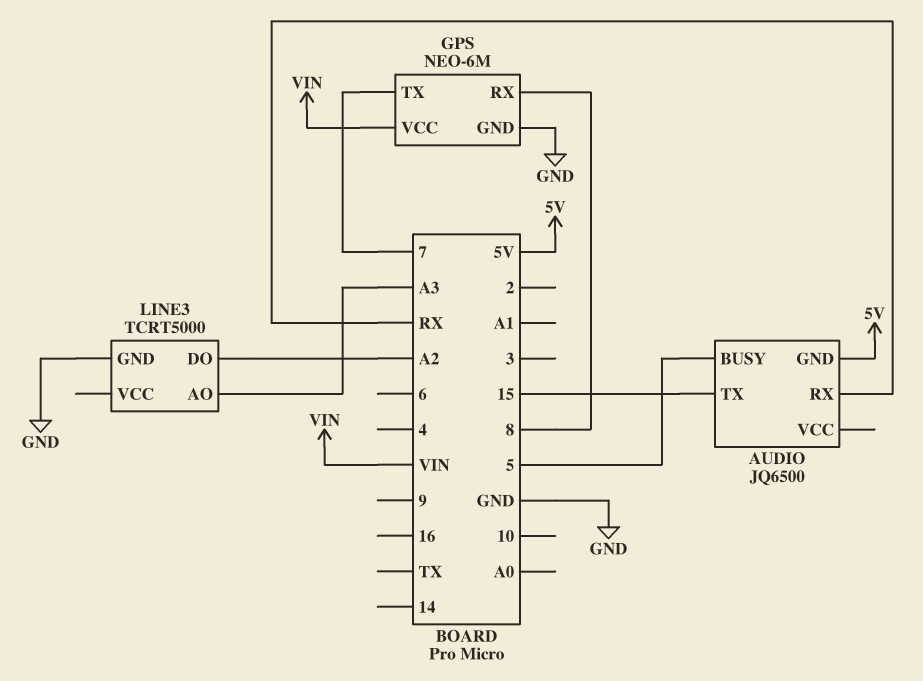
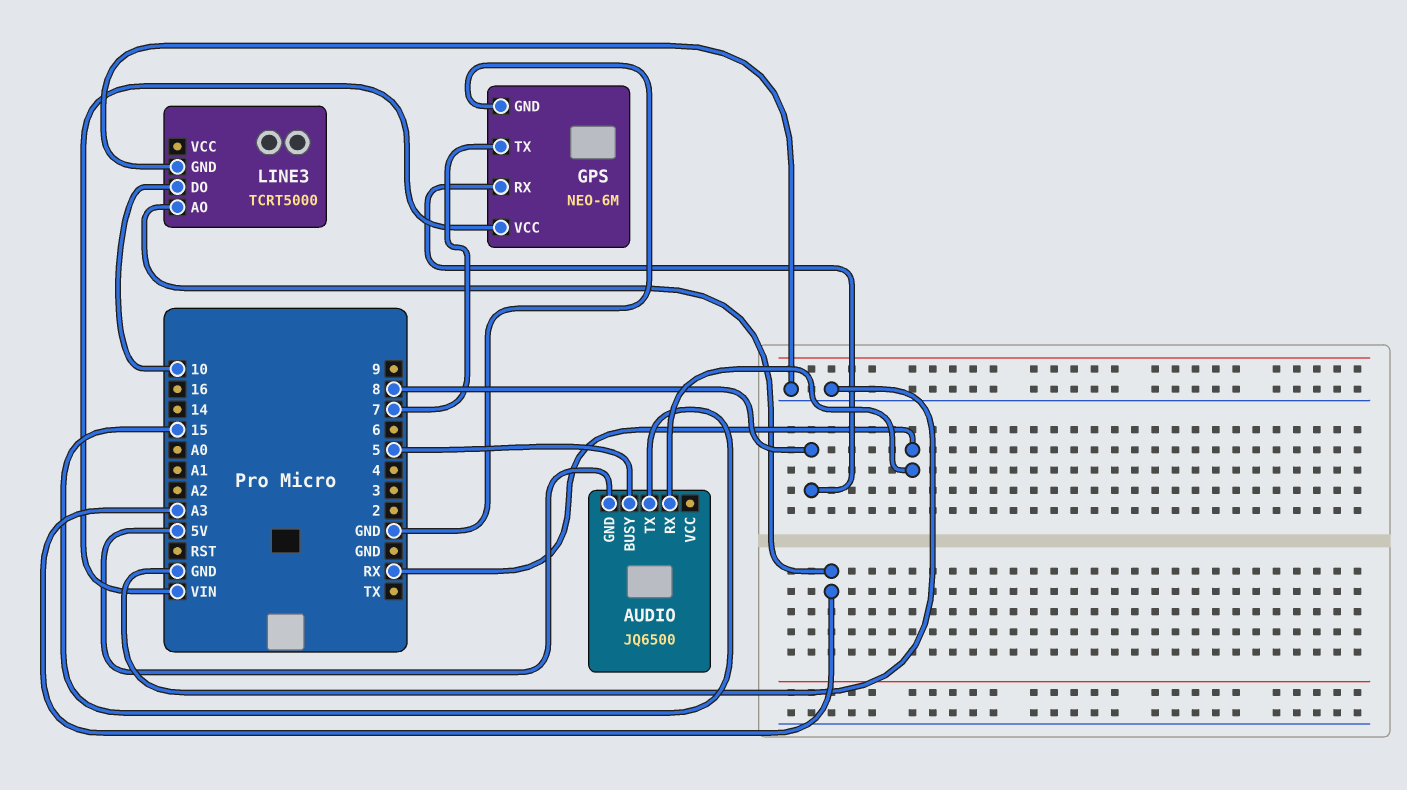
LINE3 pin DO: A2 -> 10

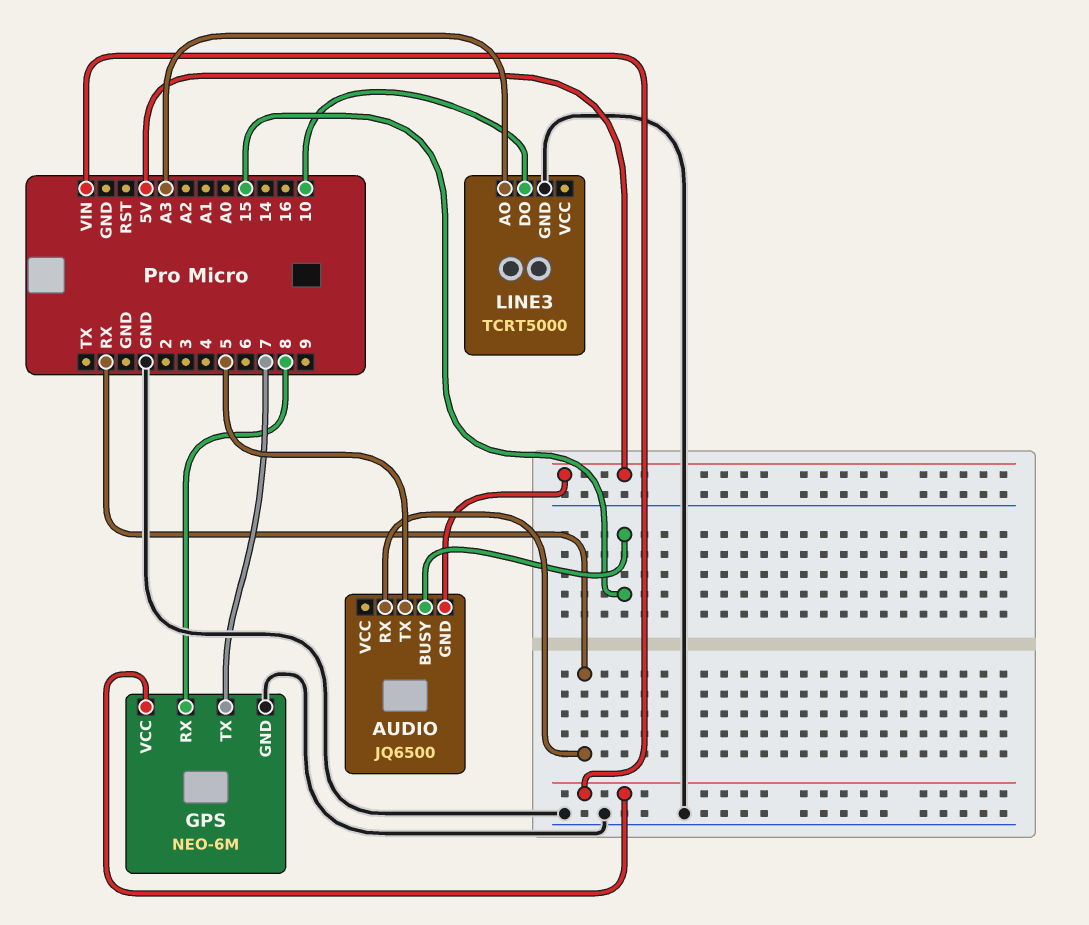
AUDIO pin BUSY: 5 -> 15
AUDIO pin TX: 15 -> 5

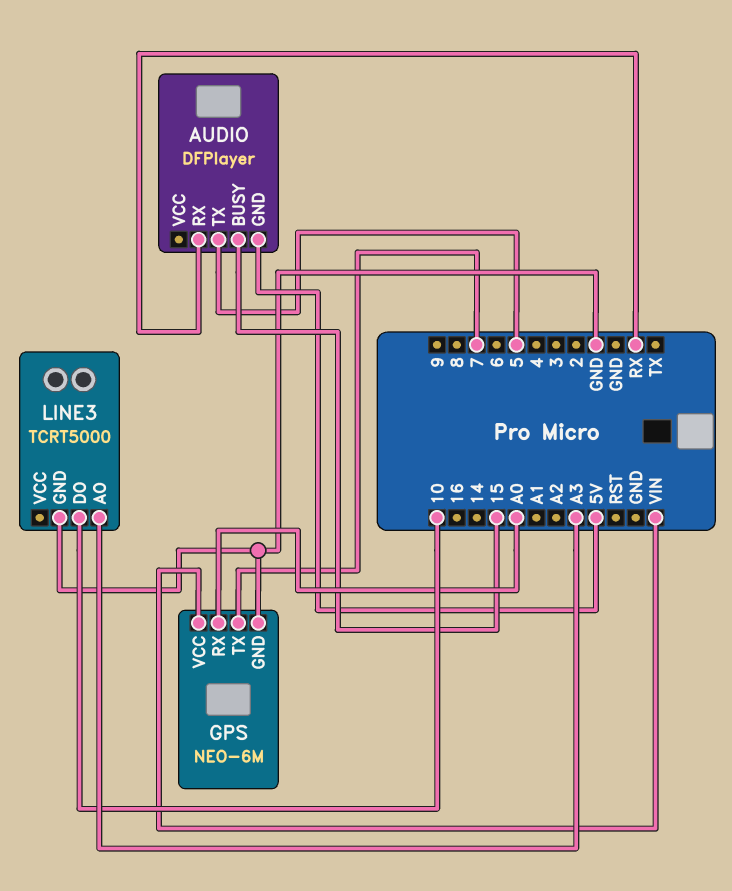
AUDIO: JQ6500 -> DFPlayer
GPS pin RX: 8 -> A0

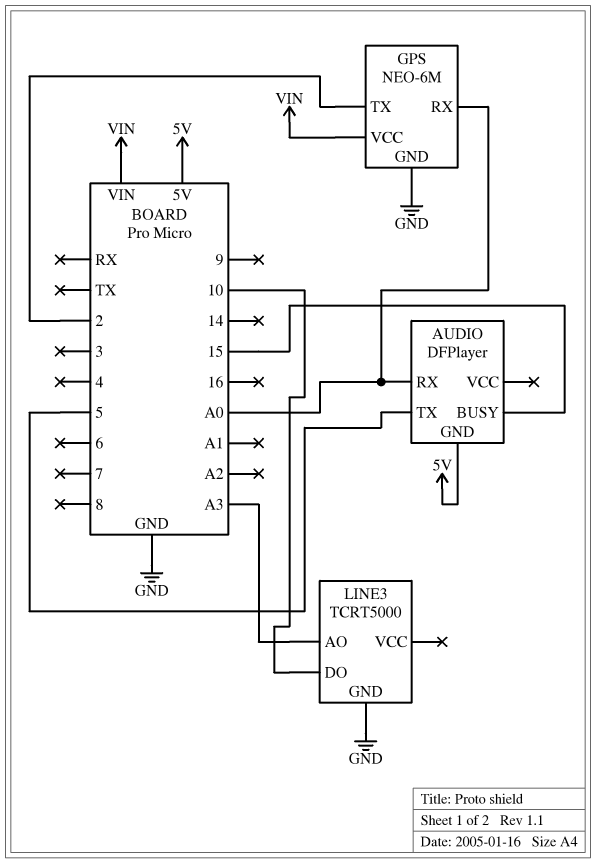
AUDIO pin RX: RX -> A0
GPS pin TX: 7 -> 2

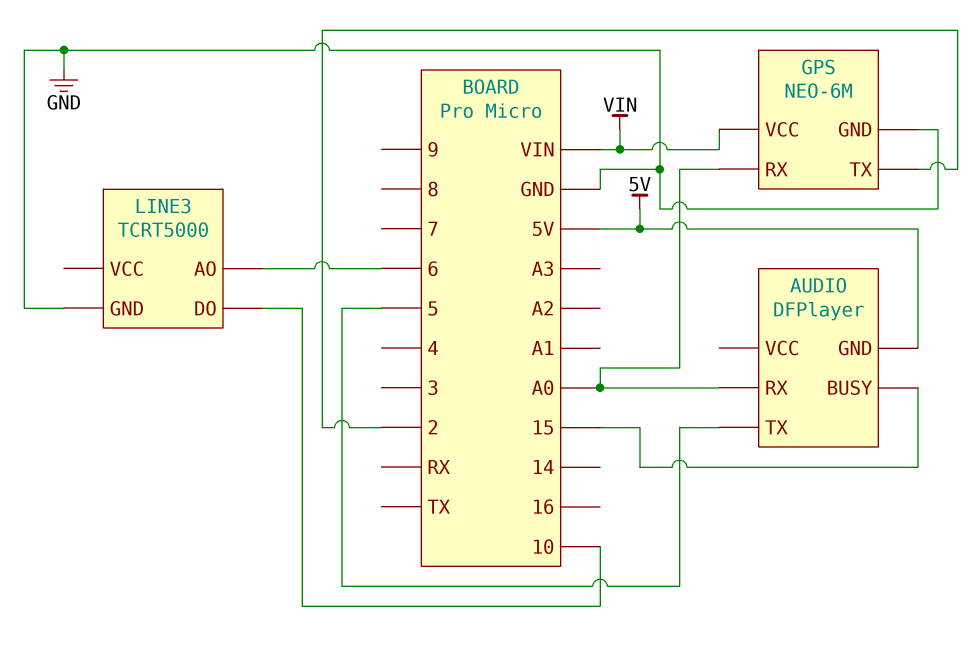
LINE3 pin AO: A3 -> 6

